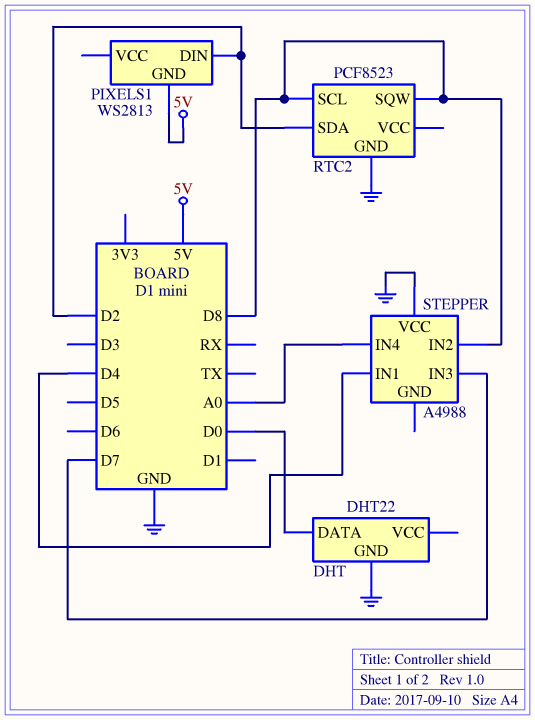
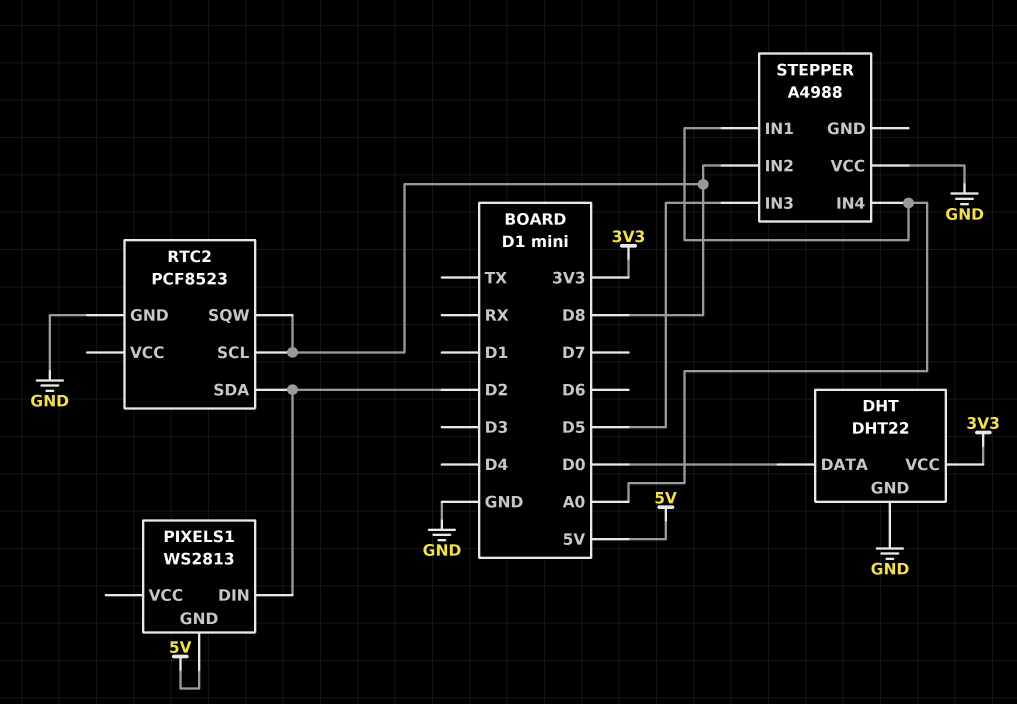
DHT pin VCC: none -> 3V3
STEPPER pin IN1: D4 -> A0
STEPPER pin IN3: D7 -> D5

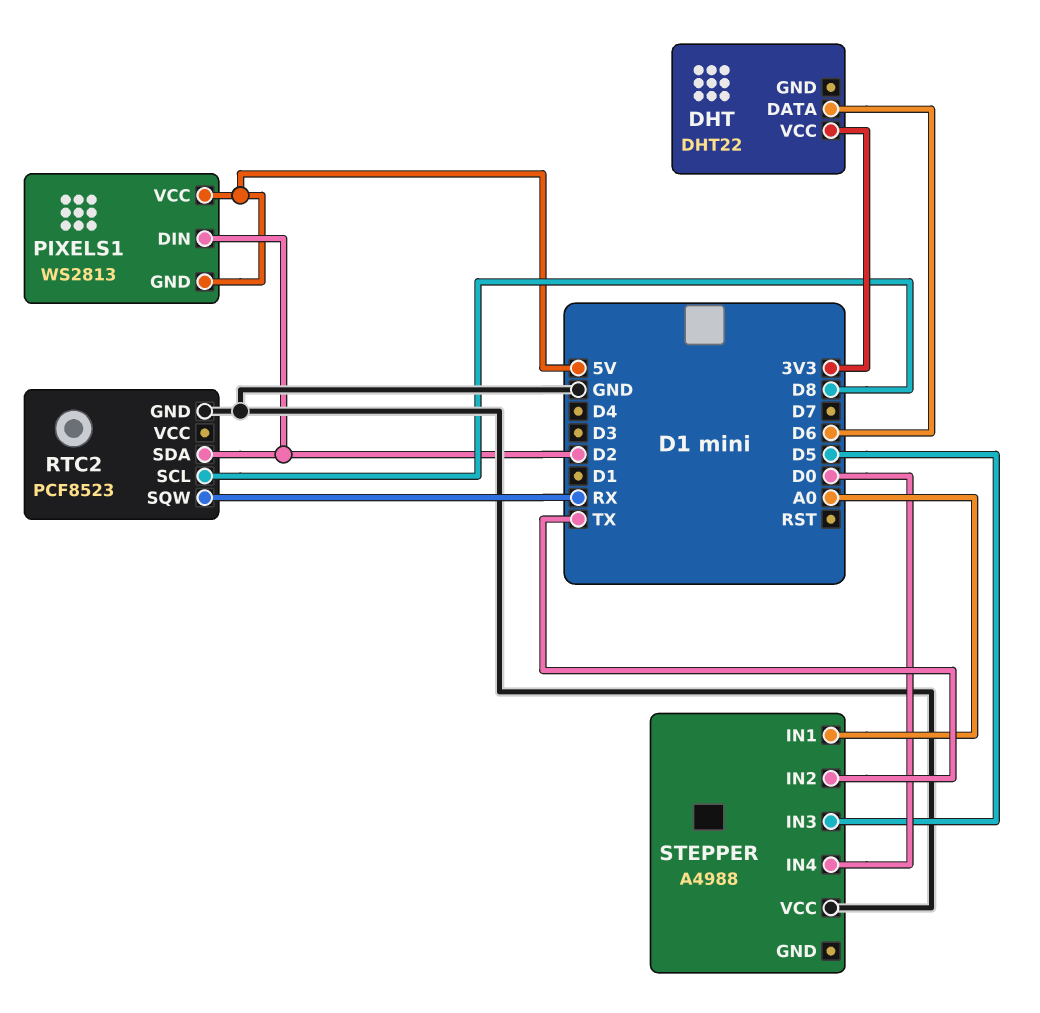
DHT pin DATA: D0 -> D6
DHT pin GND: GND -> none
PIXELS1 pin VCC: none -> 5V
RTC2 pin SQW: D8 -> RX
STEPPER pin IN2: D8 -> TX
STEPPER pin IN4: A0 -> D0

